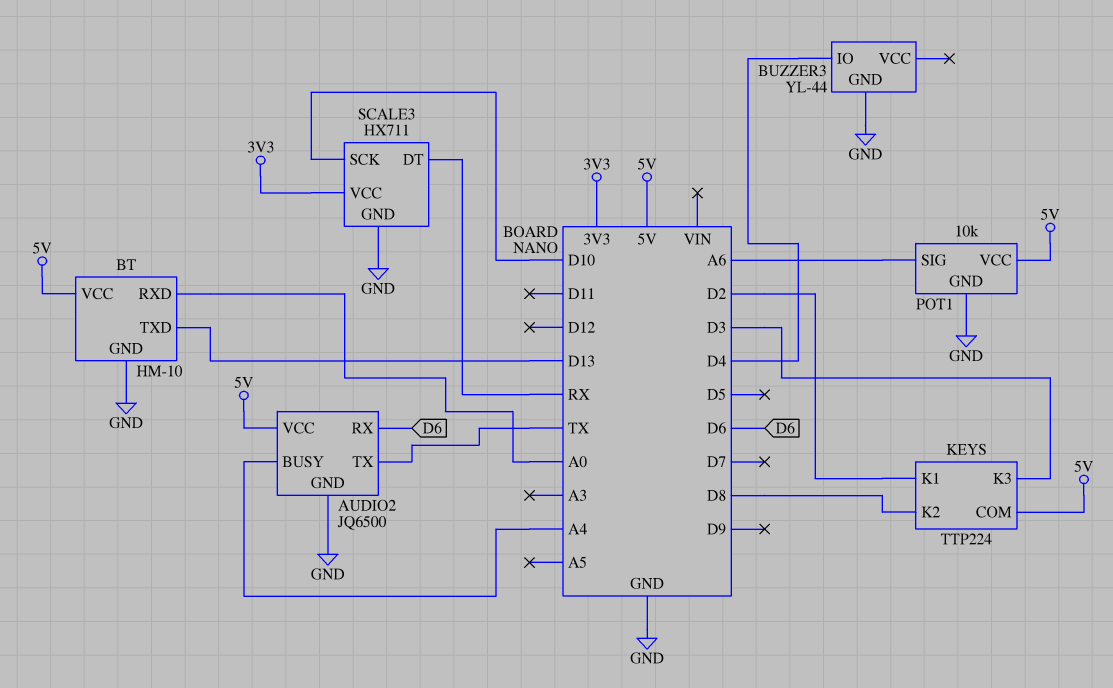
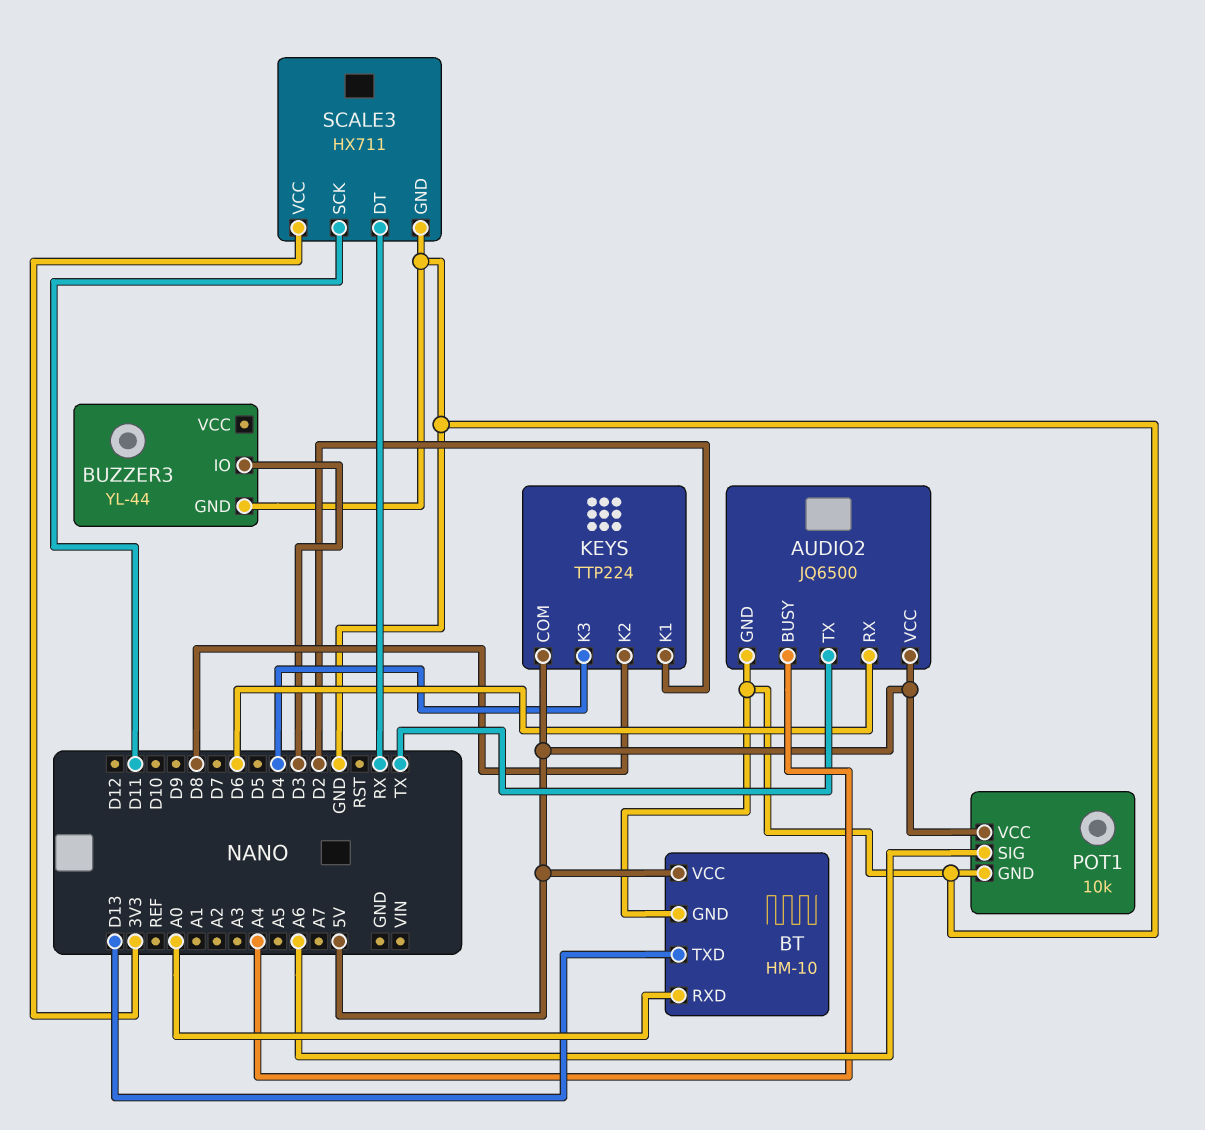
BUZZER3 pin IO: D4 -> D3
KEYS pin K3: D3 -> D4
SCALE3 pin SCK: D10 -> D11

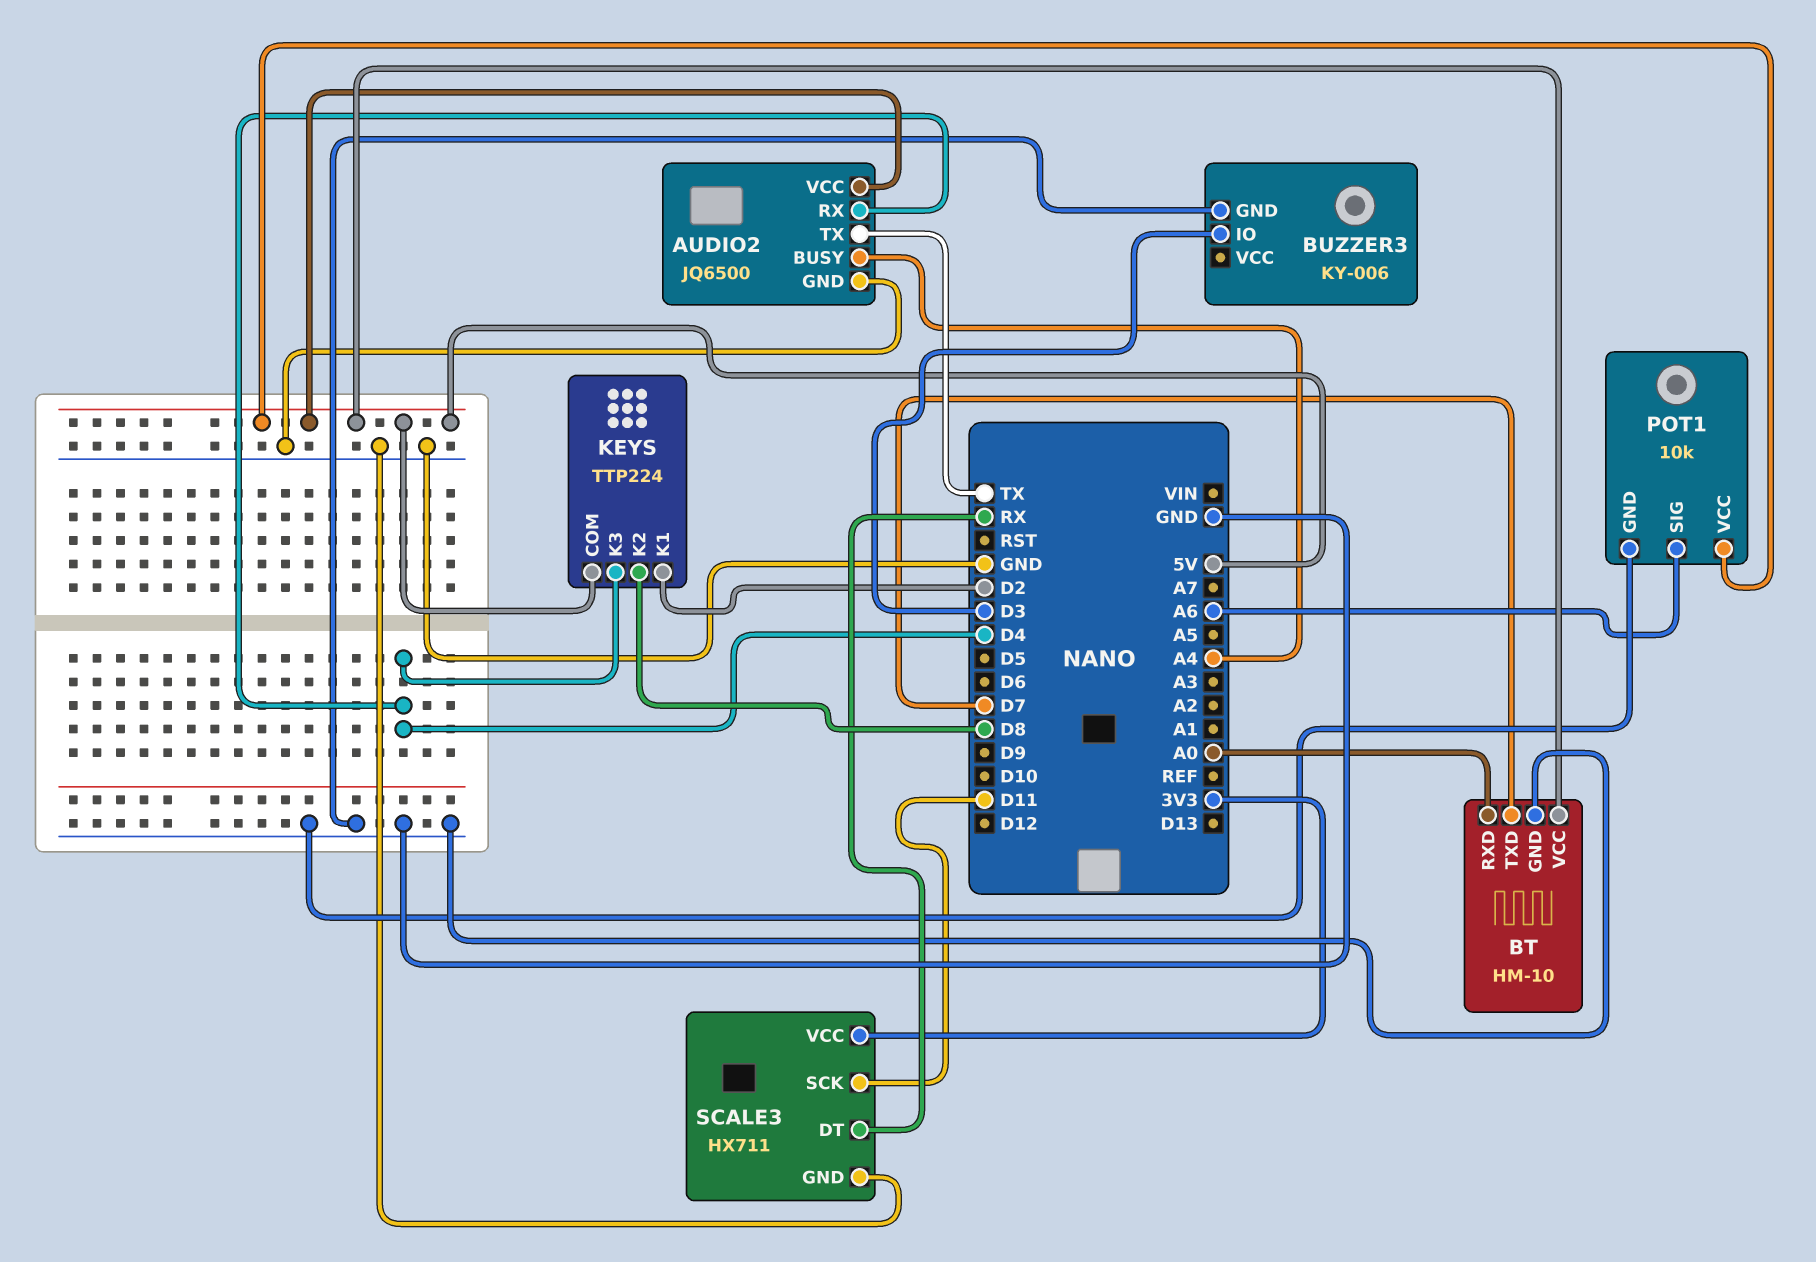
AUDIO2 pin RX: D6 -> D4
BT pin TXD: D13 -> D7
BUZZER3: YL-44 -> KY-006

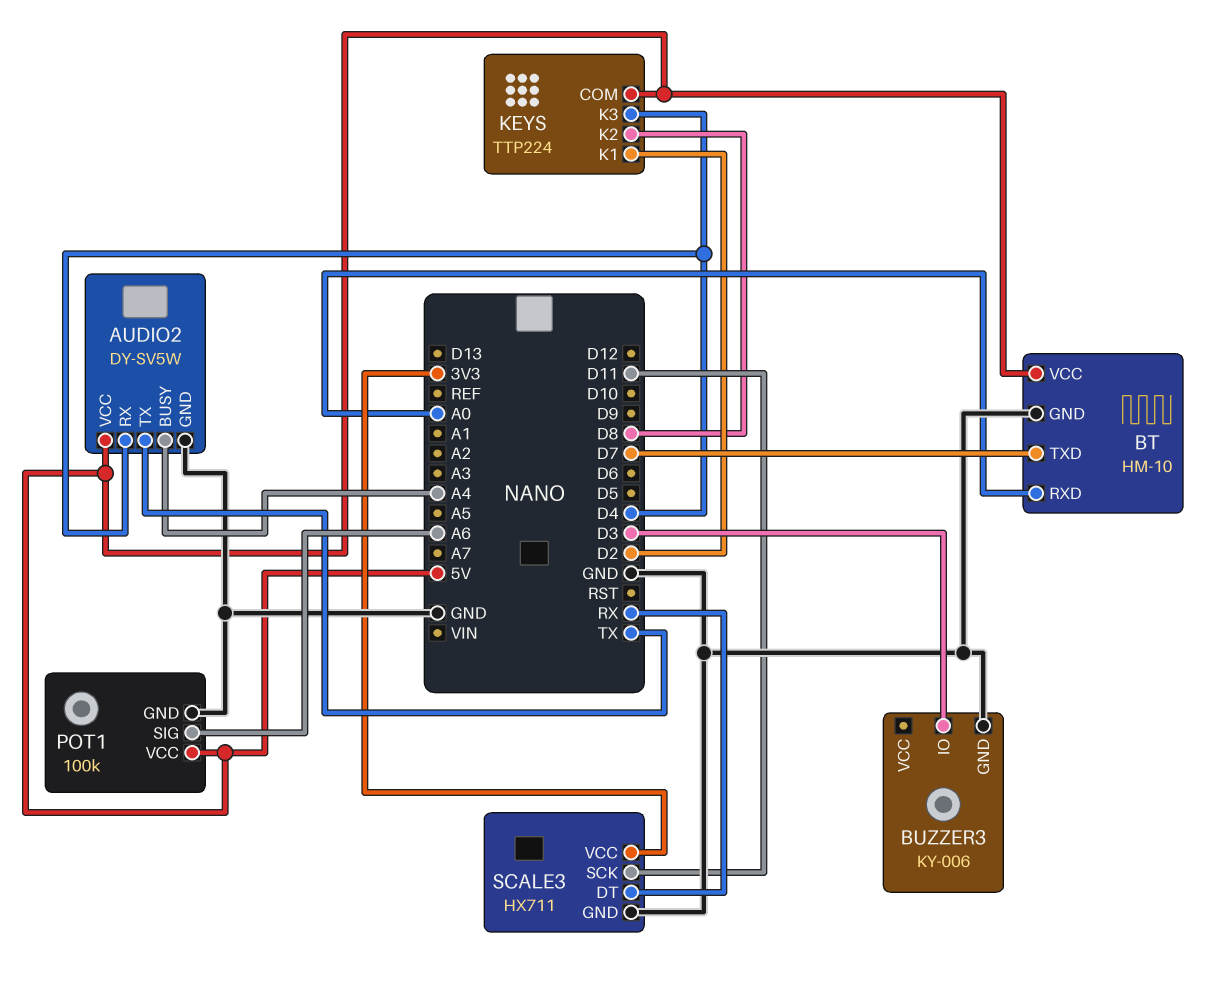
AUDIO2: JQ6500 -> DY-SV5W
POT1: 10k -> 100k

